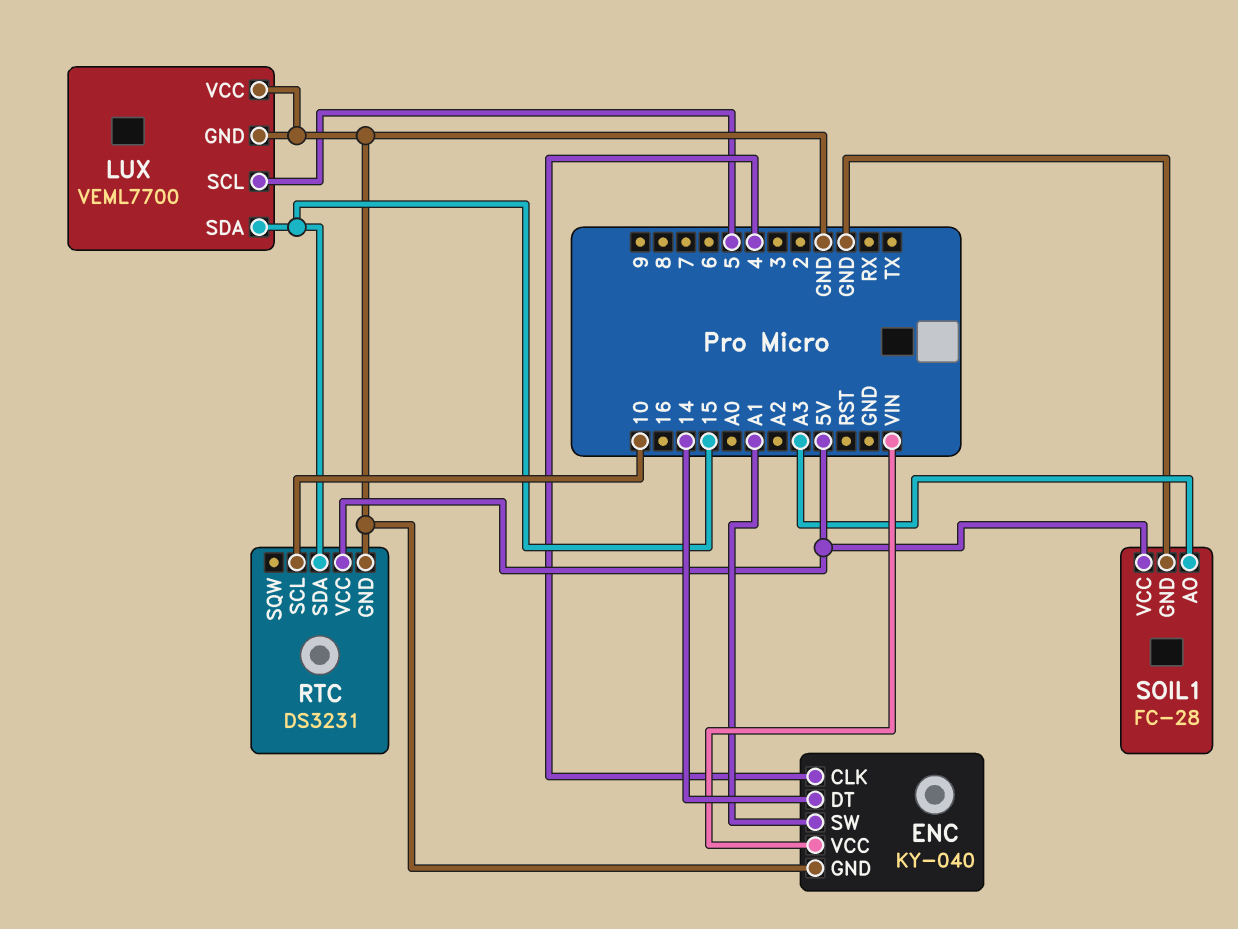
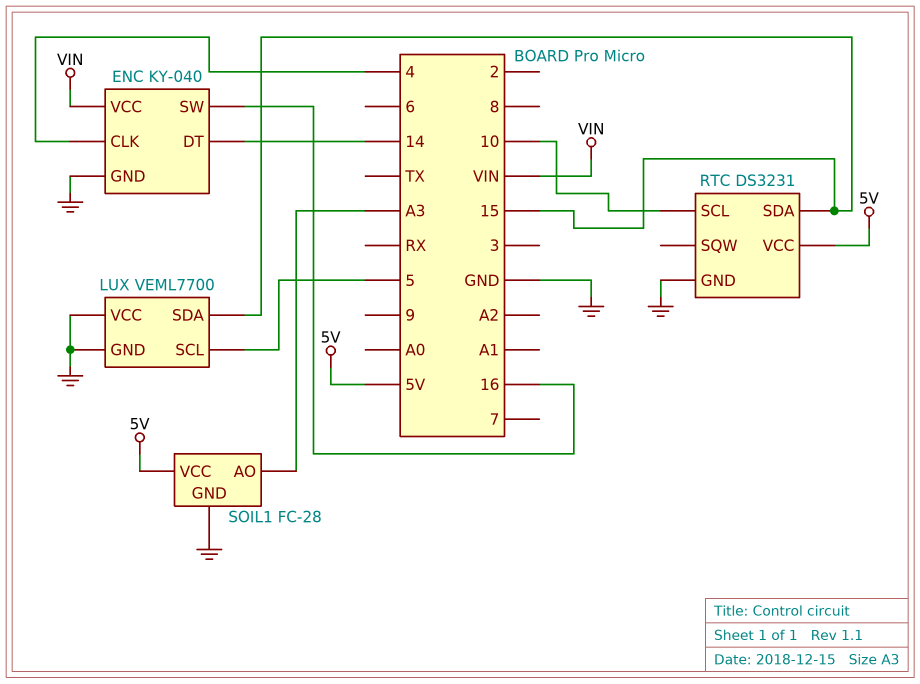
ENC pin SW: A1 -> 16

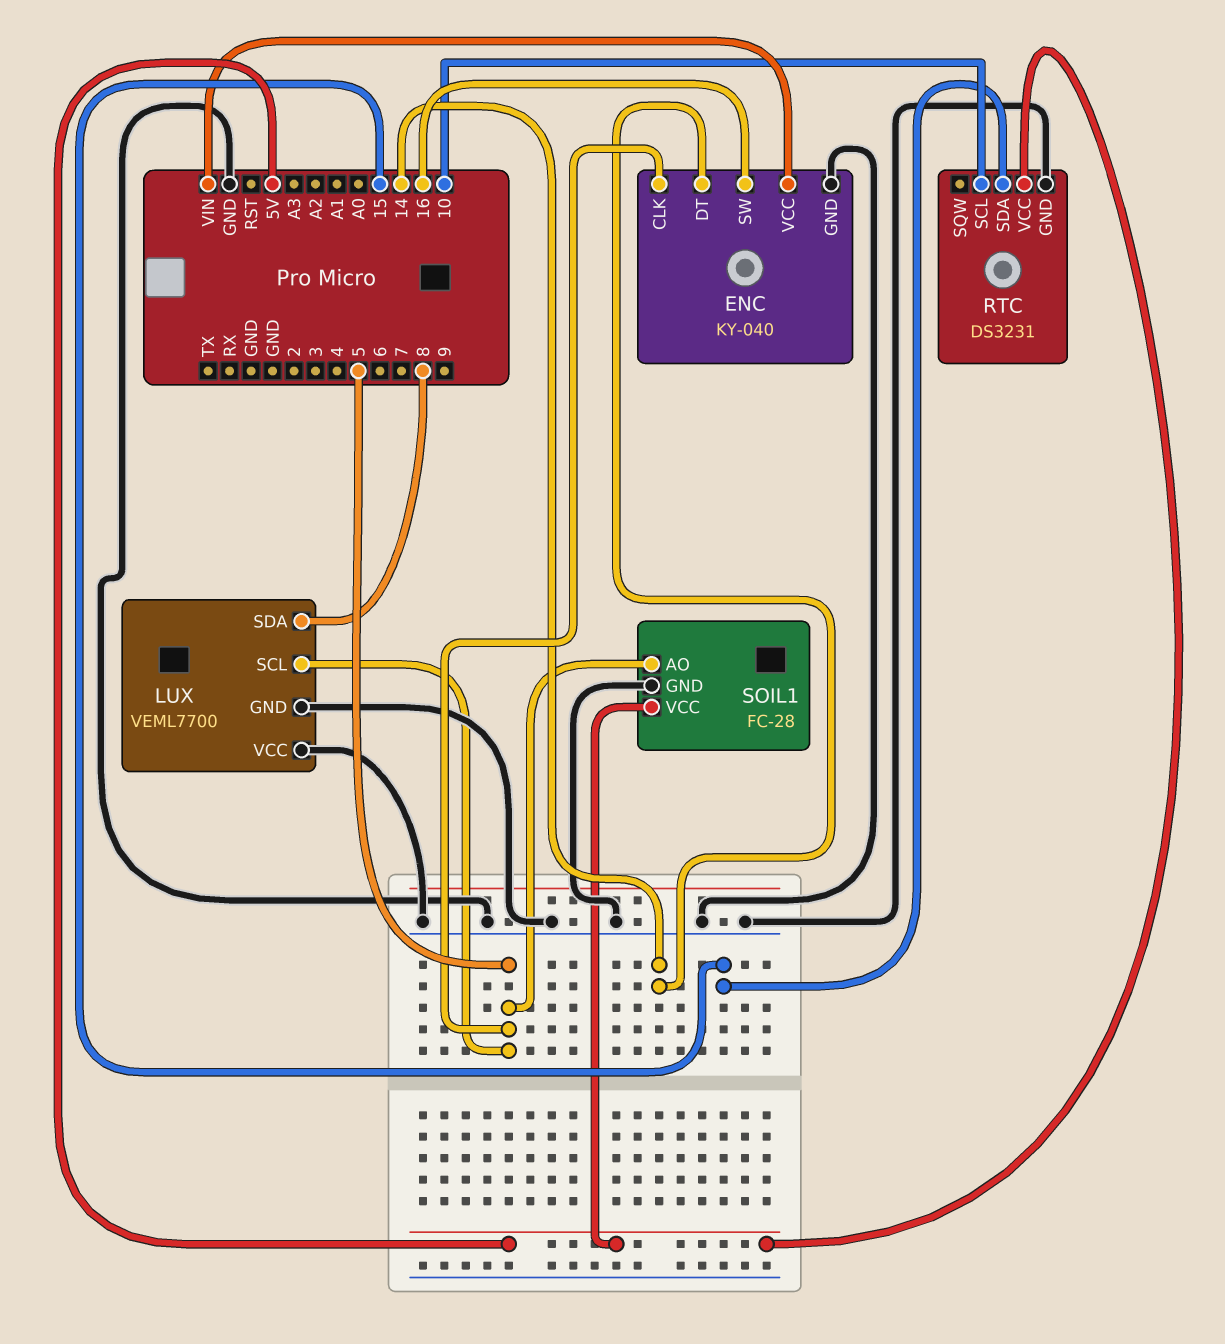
ENC pin CLK: 4 -> 5
LUX pin SDA: 15 -> 8
SOIL1 pin AO: A3 -> 5

